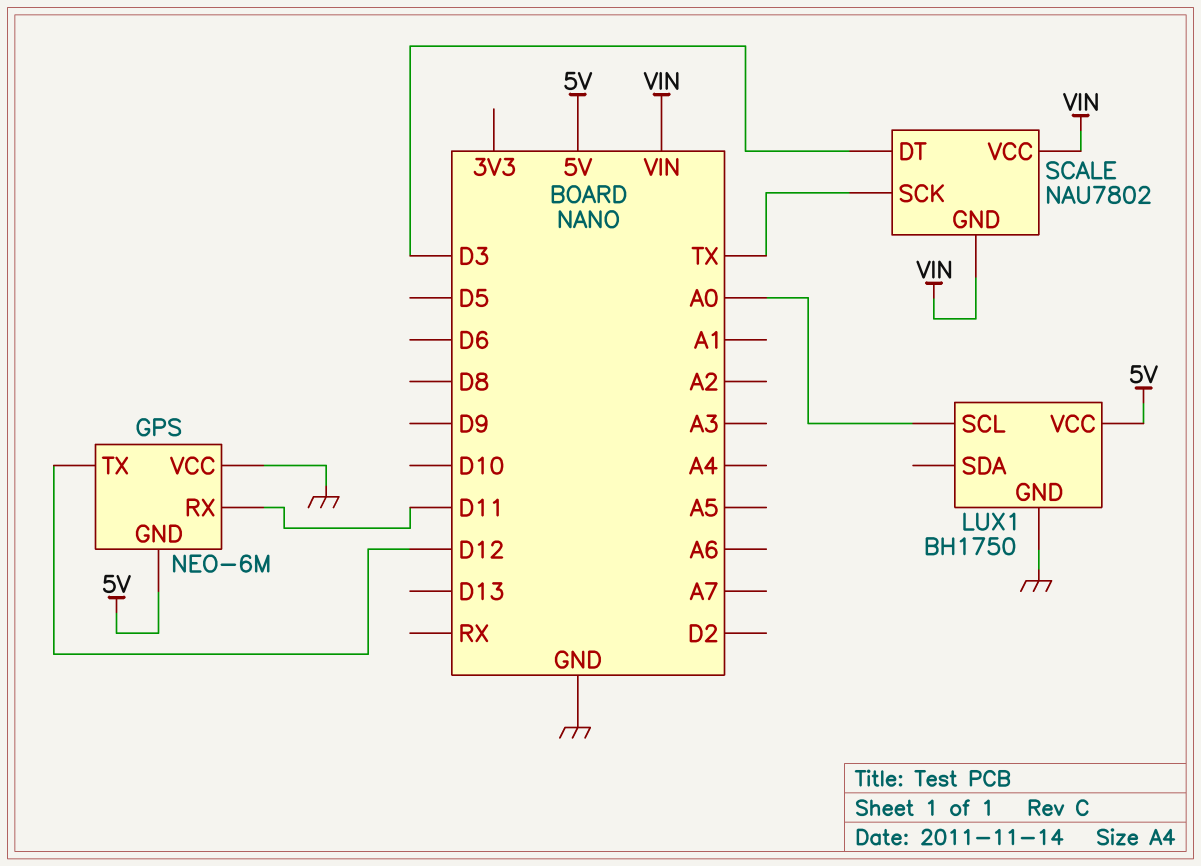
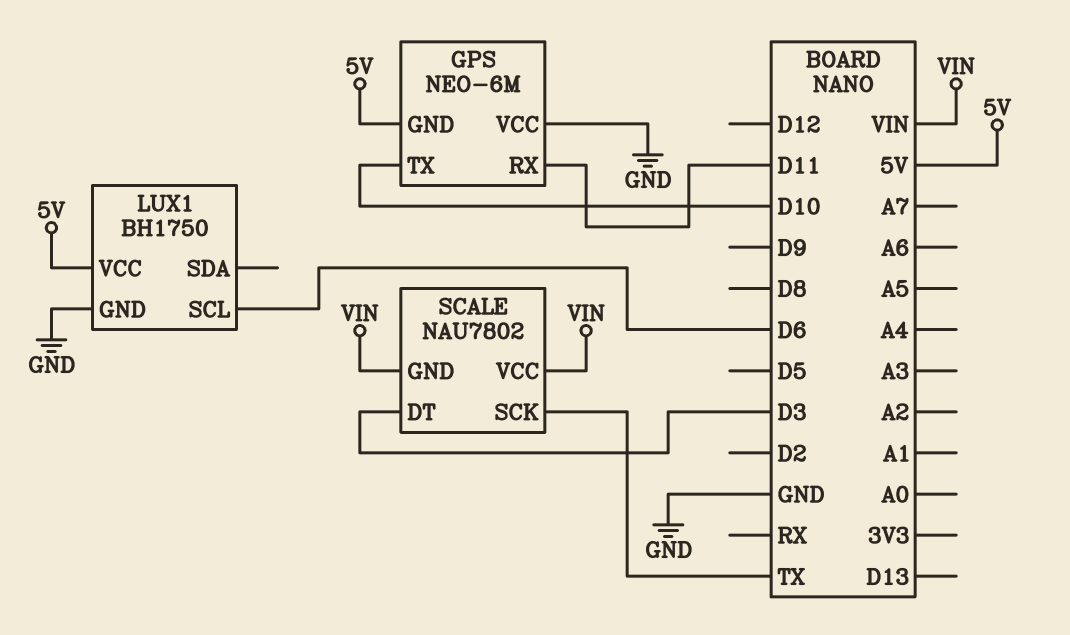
GPS pin TX: D12 -> D10
LUX1 pin SCL: A0 -> D6

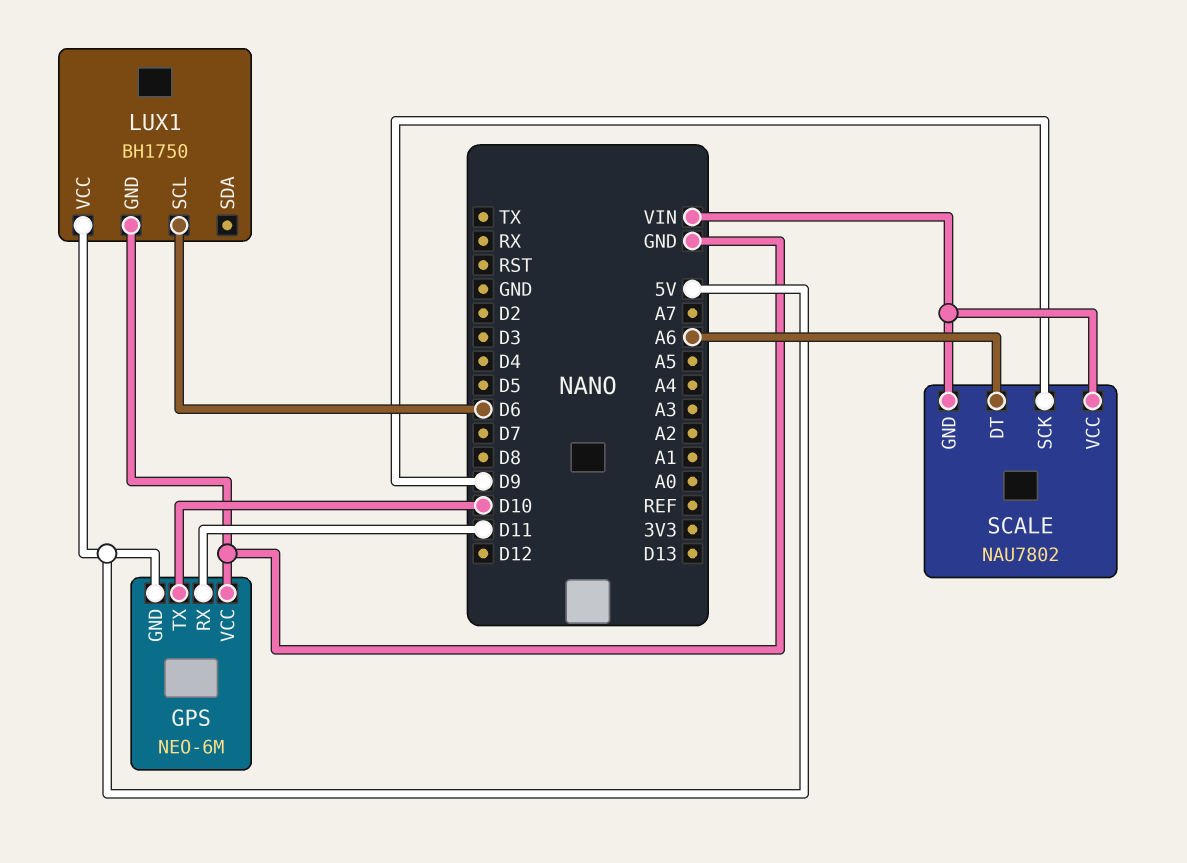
SCALE pin DT: D3 -> A6
SCALE pin SCK: TX -> D9

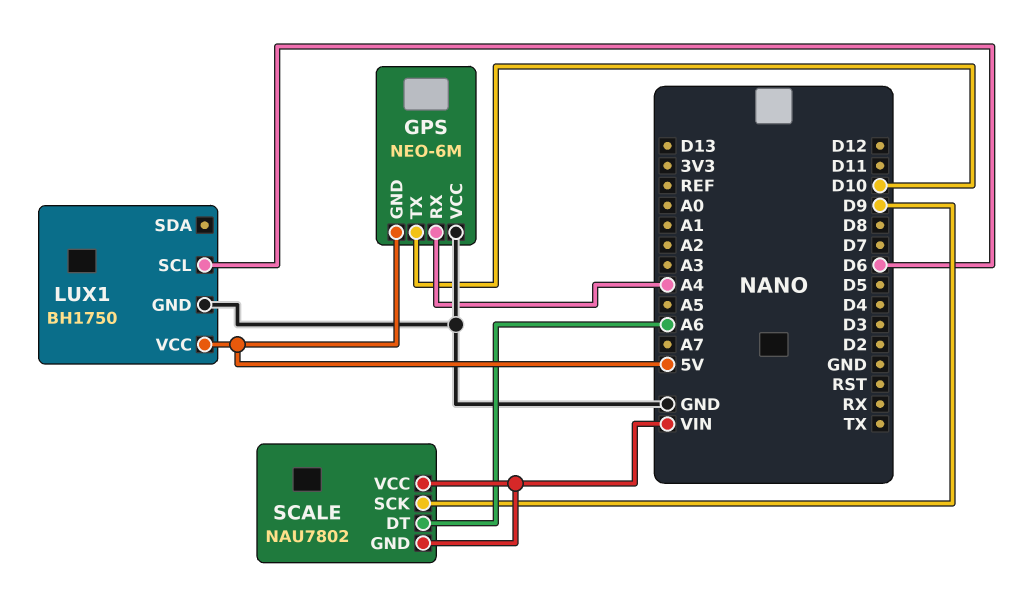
GPS pin RX: D11 -> A4

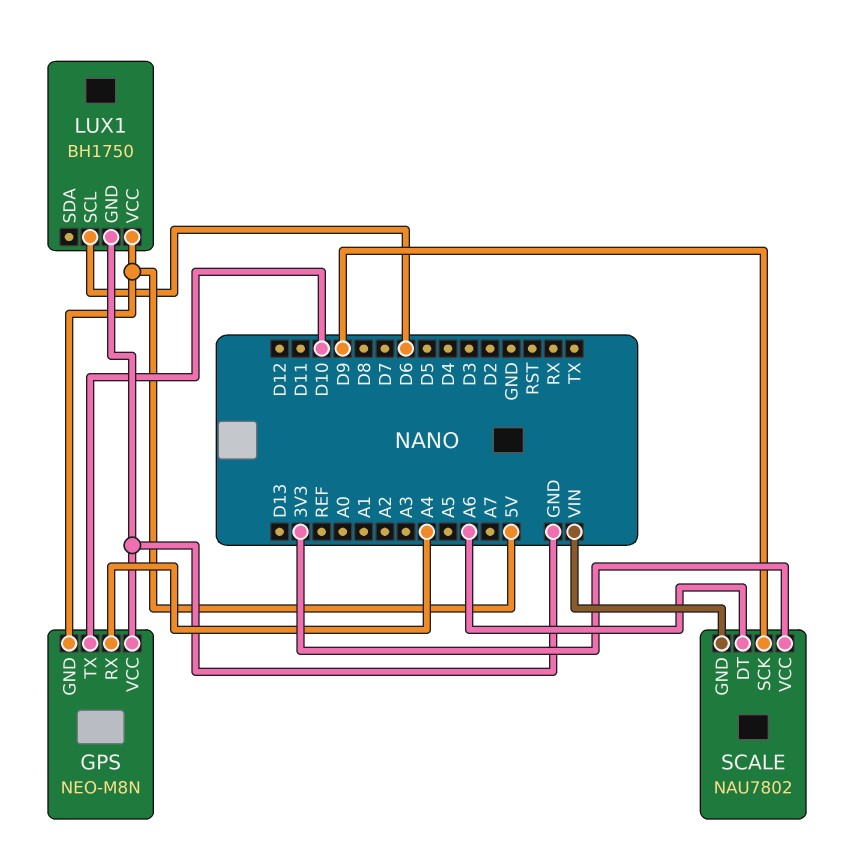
GPS: NEO-6M -> NEO-M8N
SCALE pin VCC: VIN -> 3V3

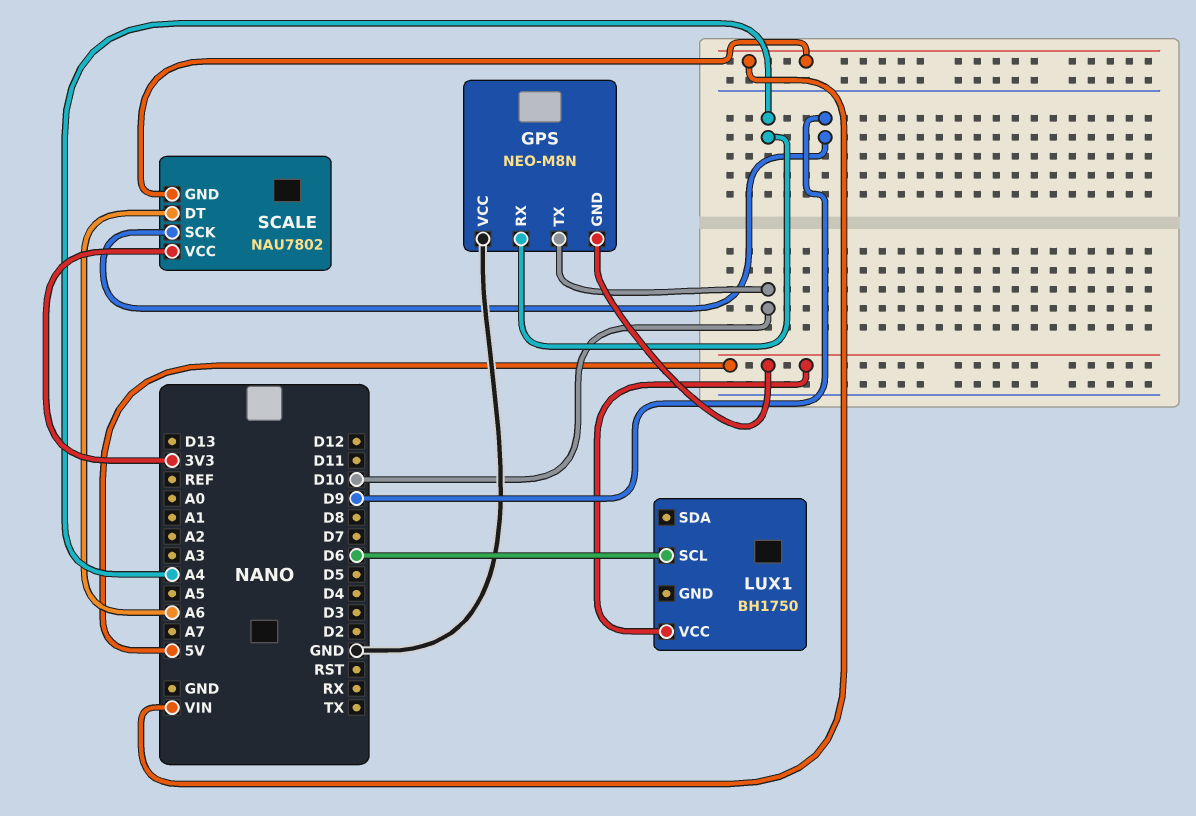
LUX1 pin GND: GND -> none

